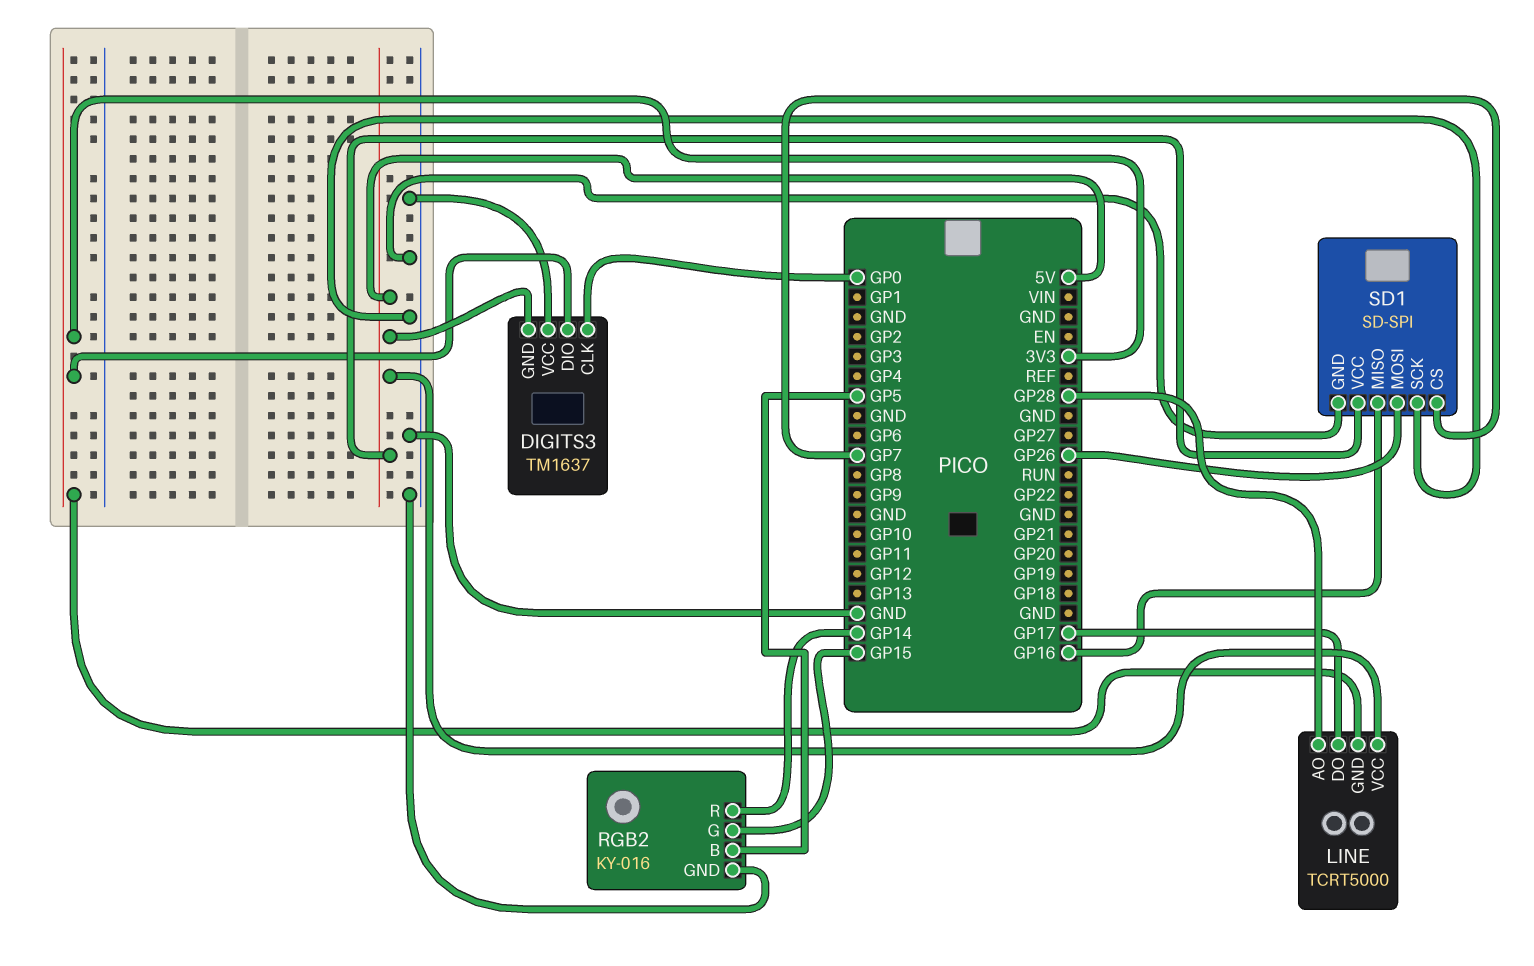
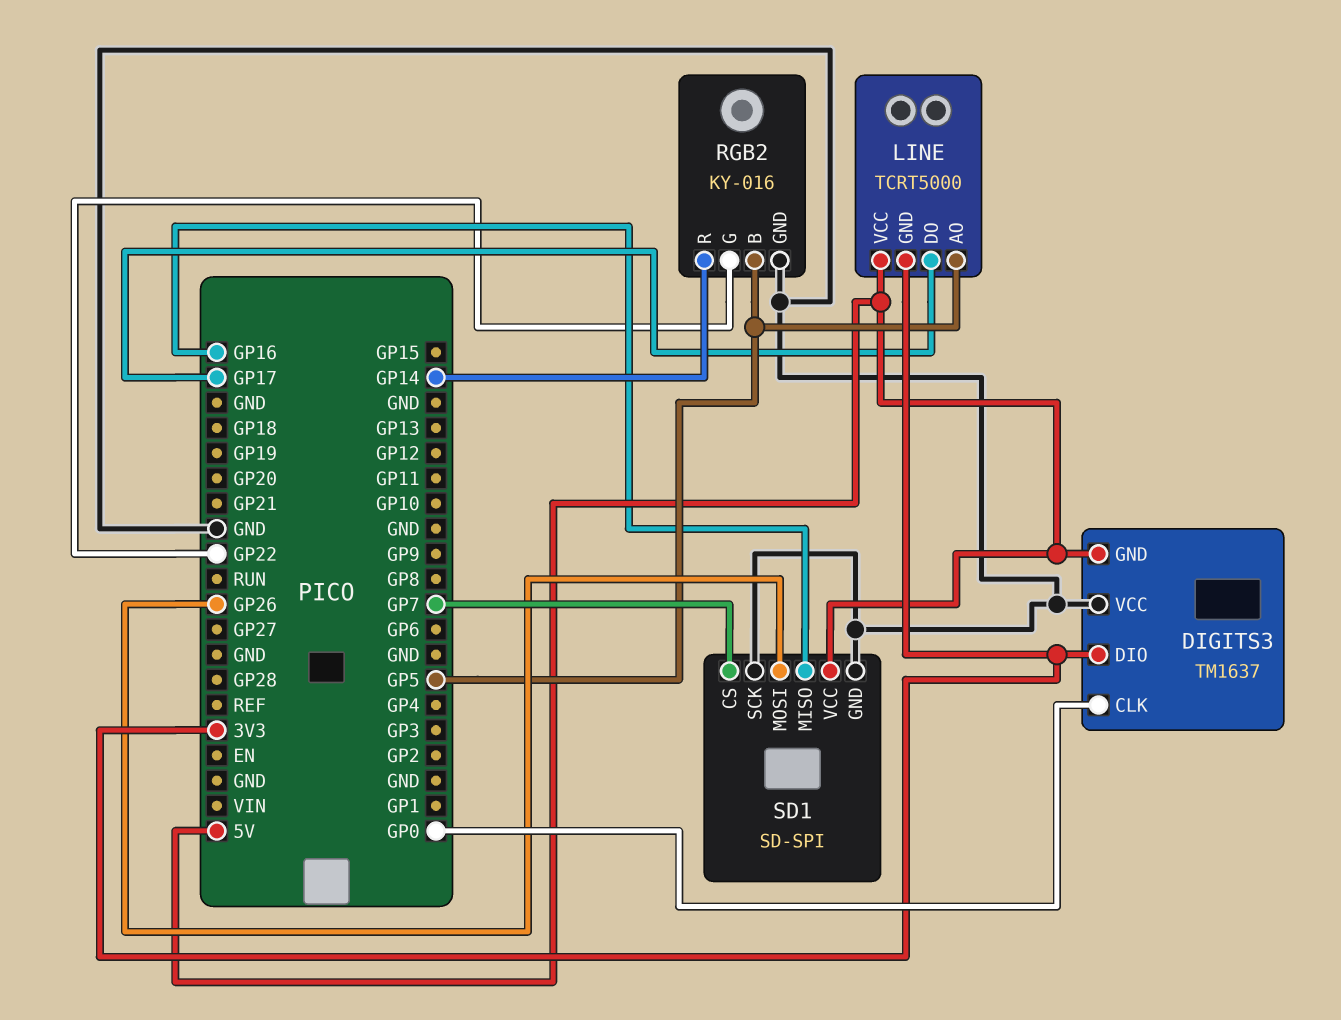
LINE pin AO: GP28 -> GP5
RGB2 pin G: GP15 -> GP22

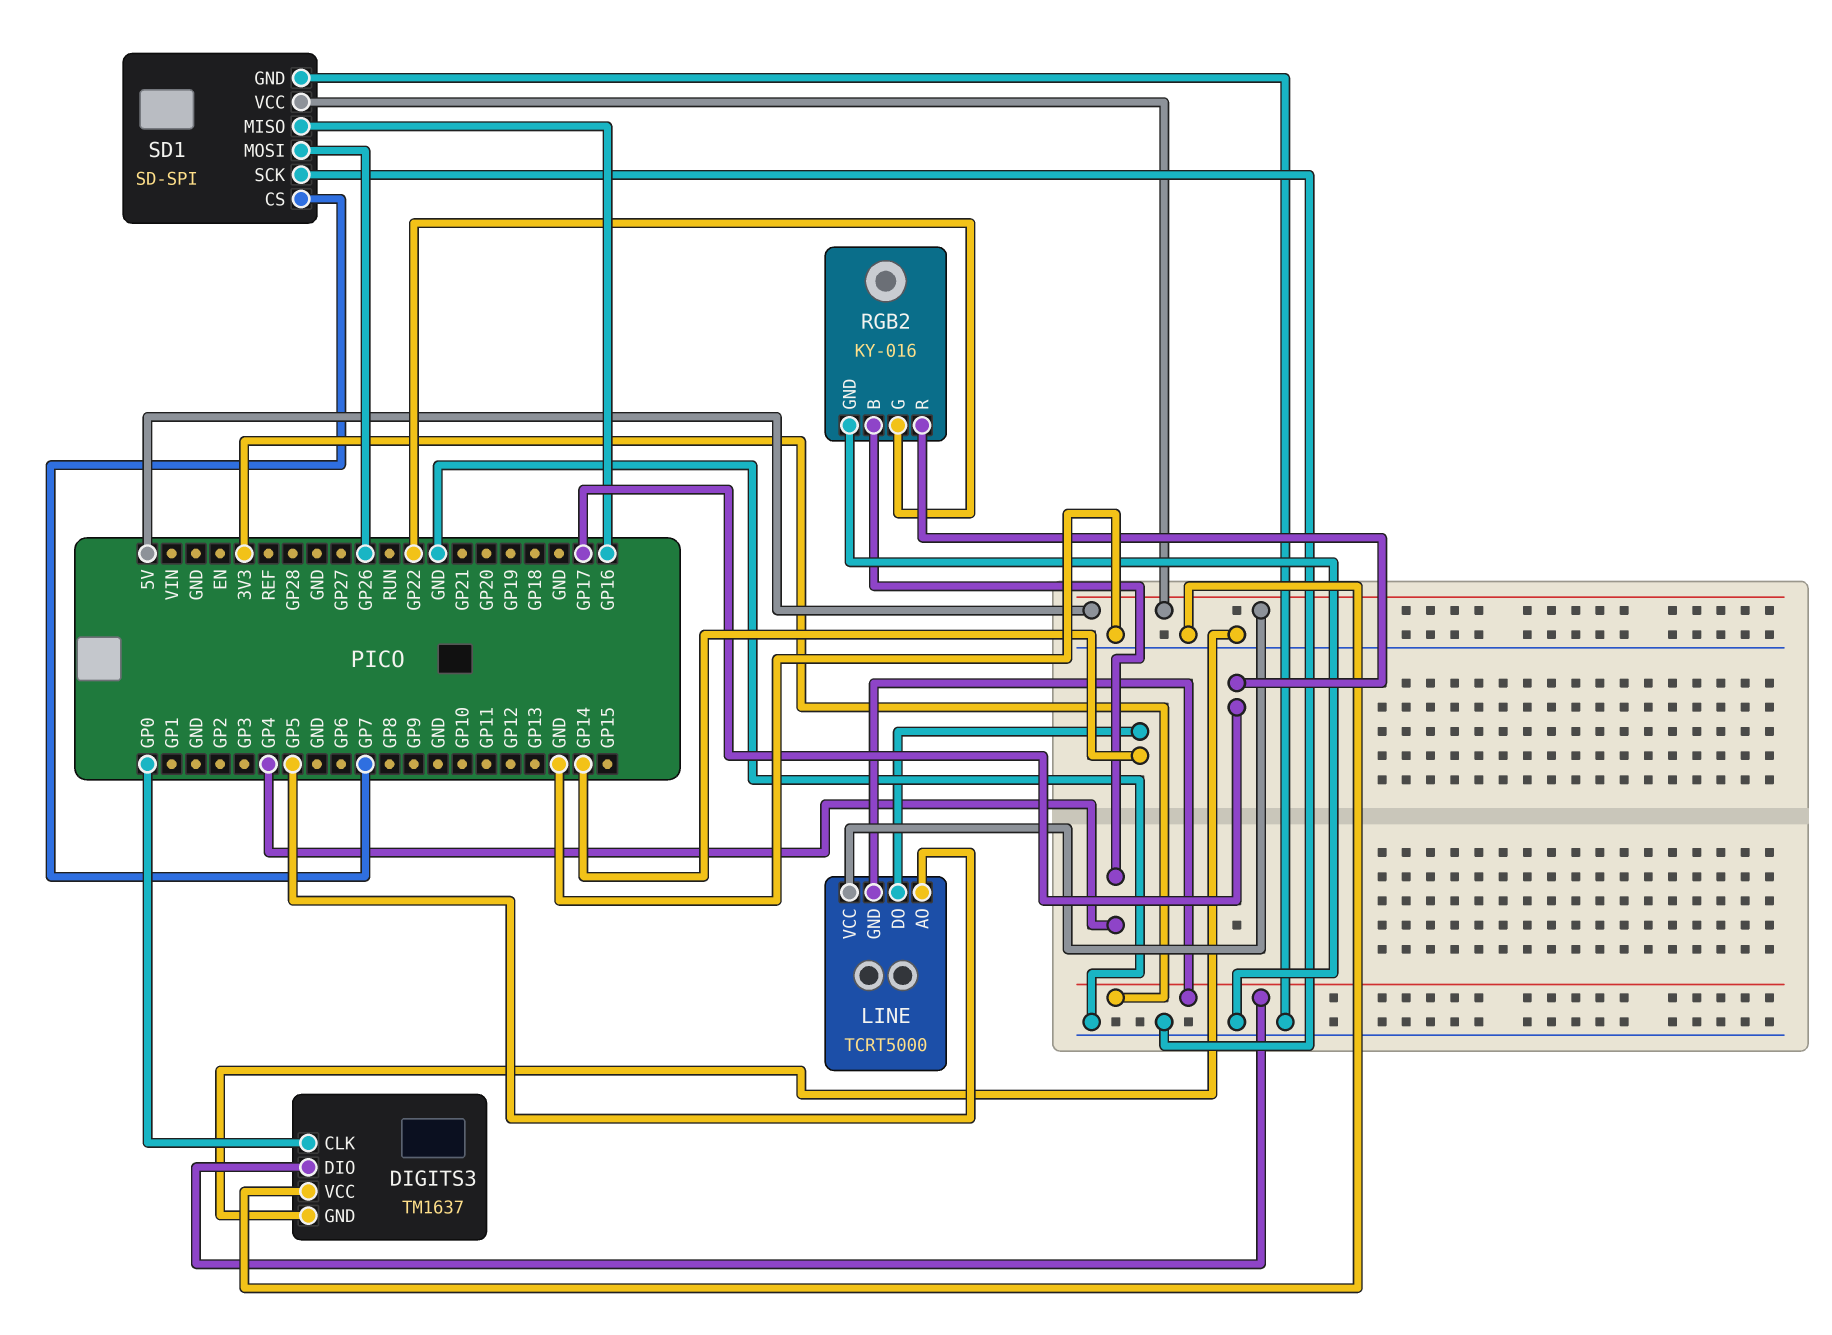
DIGITS3 pin GND: 5V -> GND
LINE pin DO: GP17 -> GP14
RGB2 pin B: GP5 -> GP4
RGB2 pin R: GP14 -> GP17

